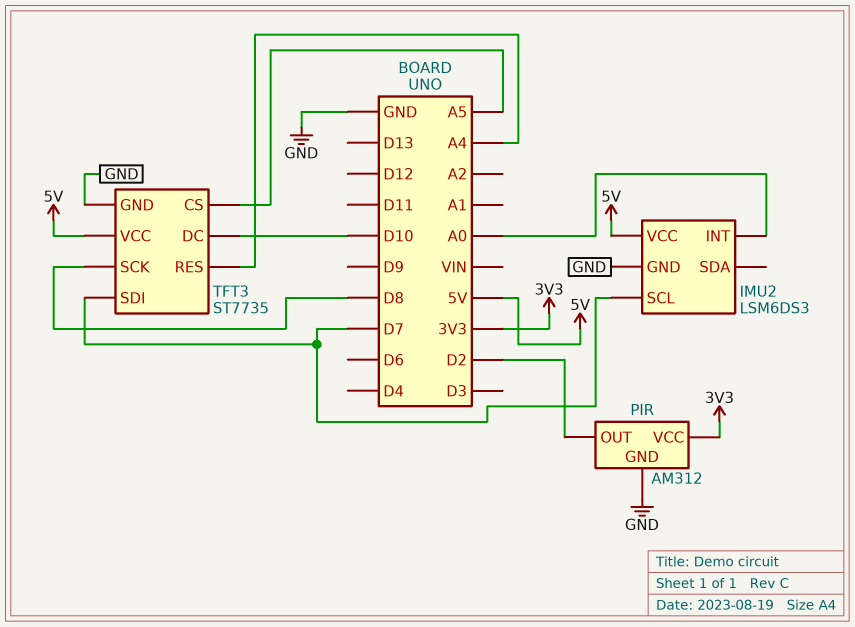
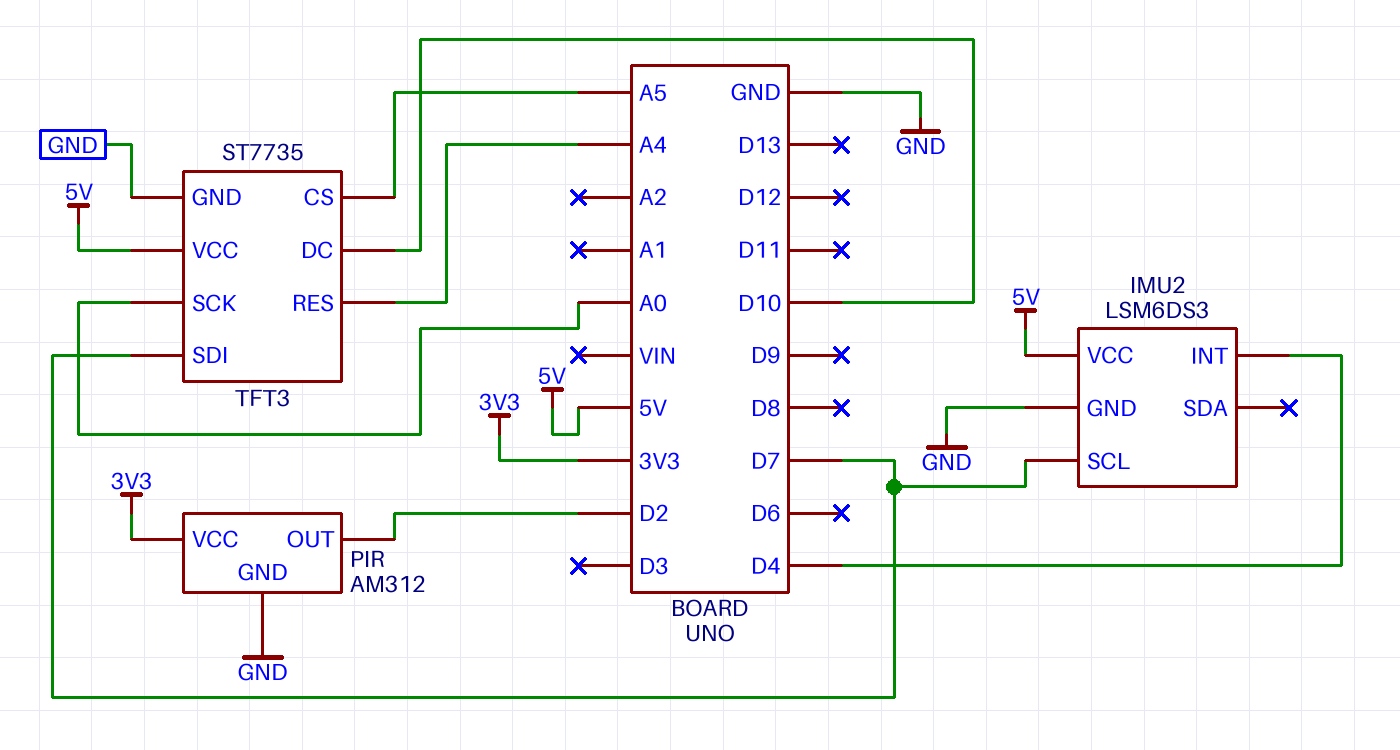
IMU2 pin INT: A0 -> D4
TFT3 pin SCK: D8 -> A0

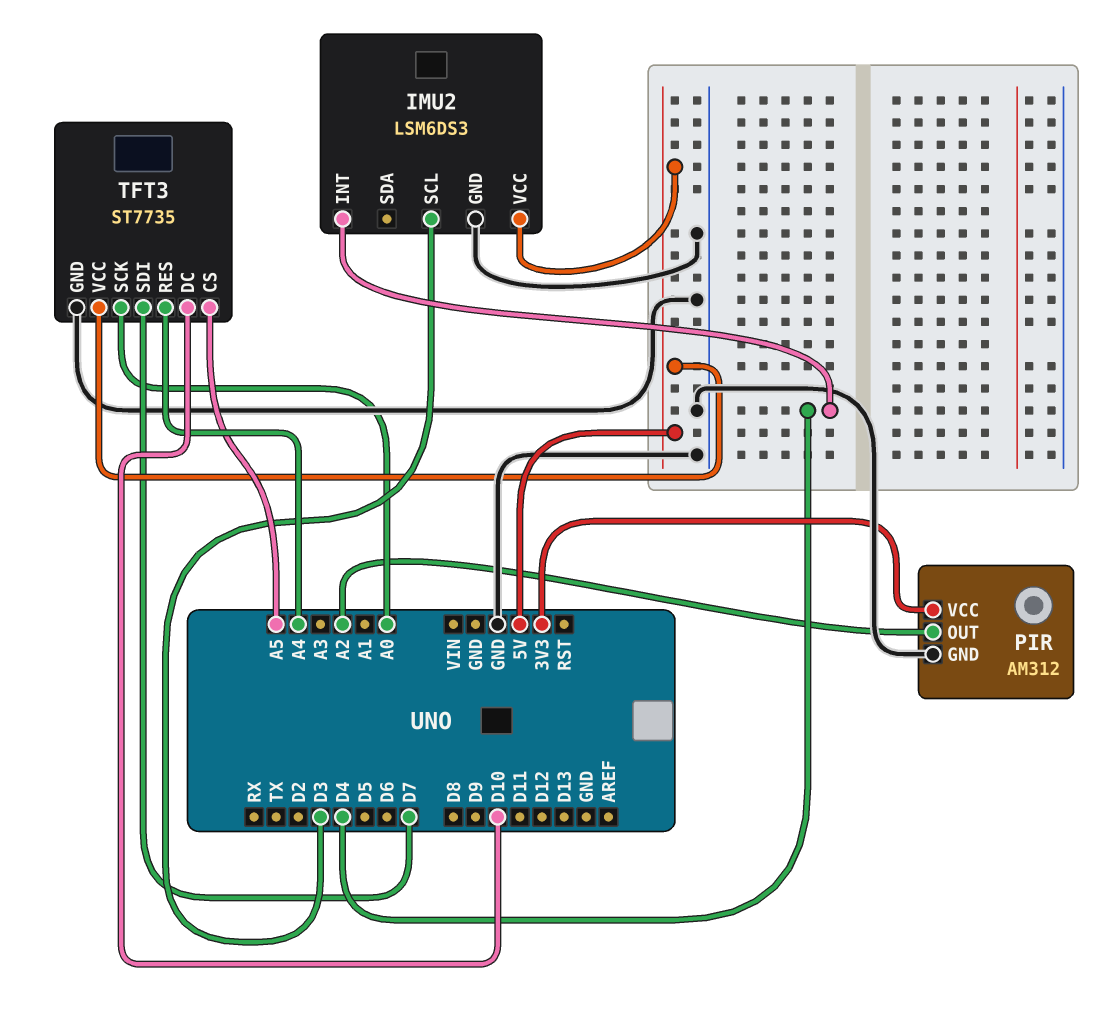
IMU2 pin SCL: D7 -> D3
PIR pin OUT: D2 -> A2

